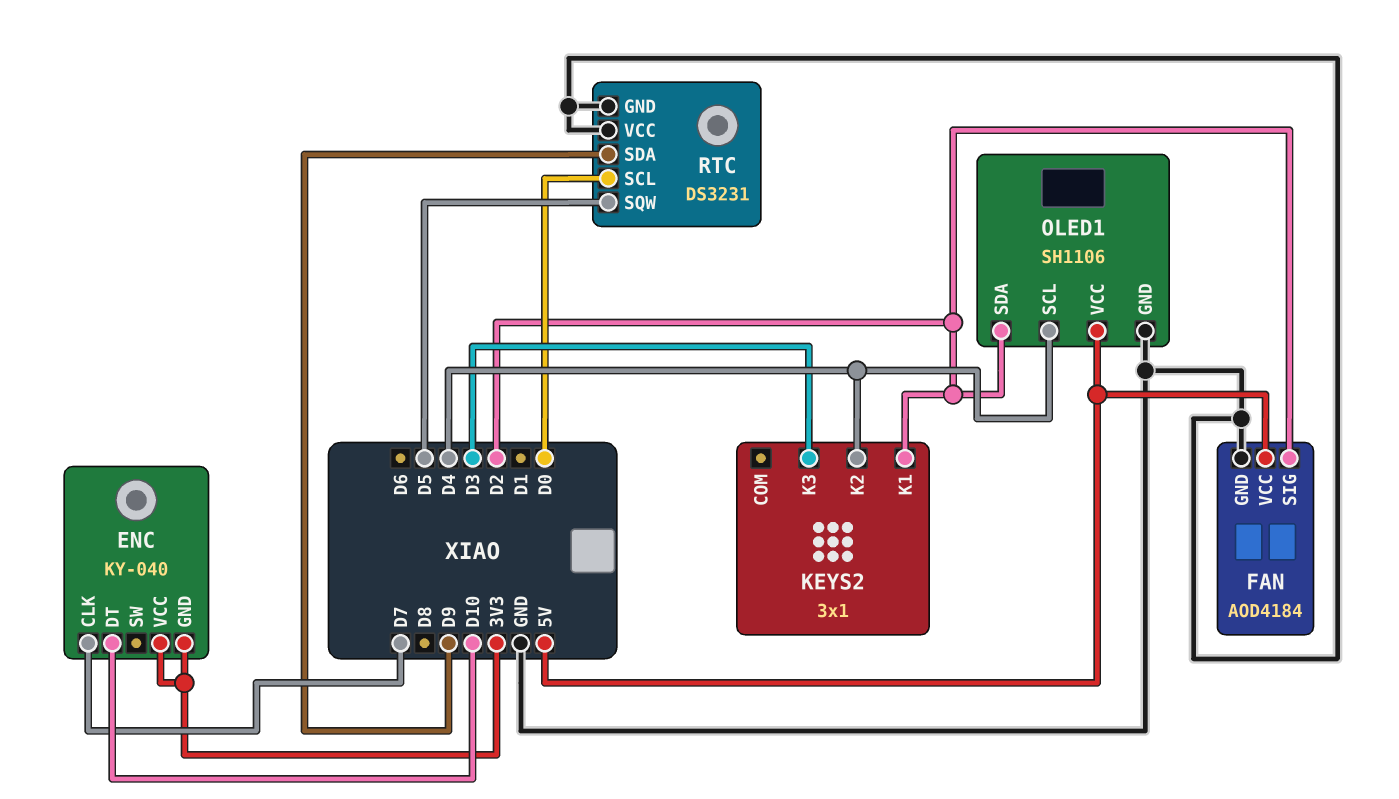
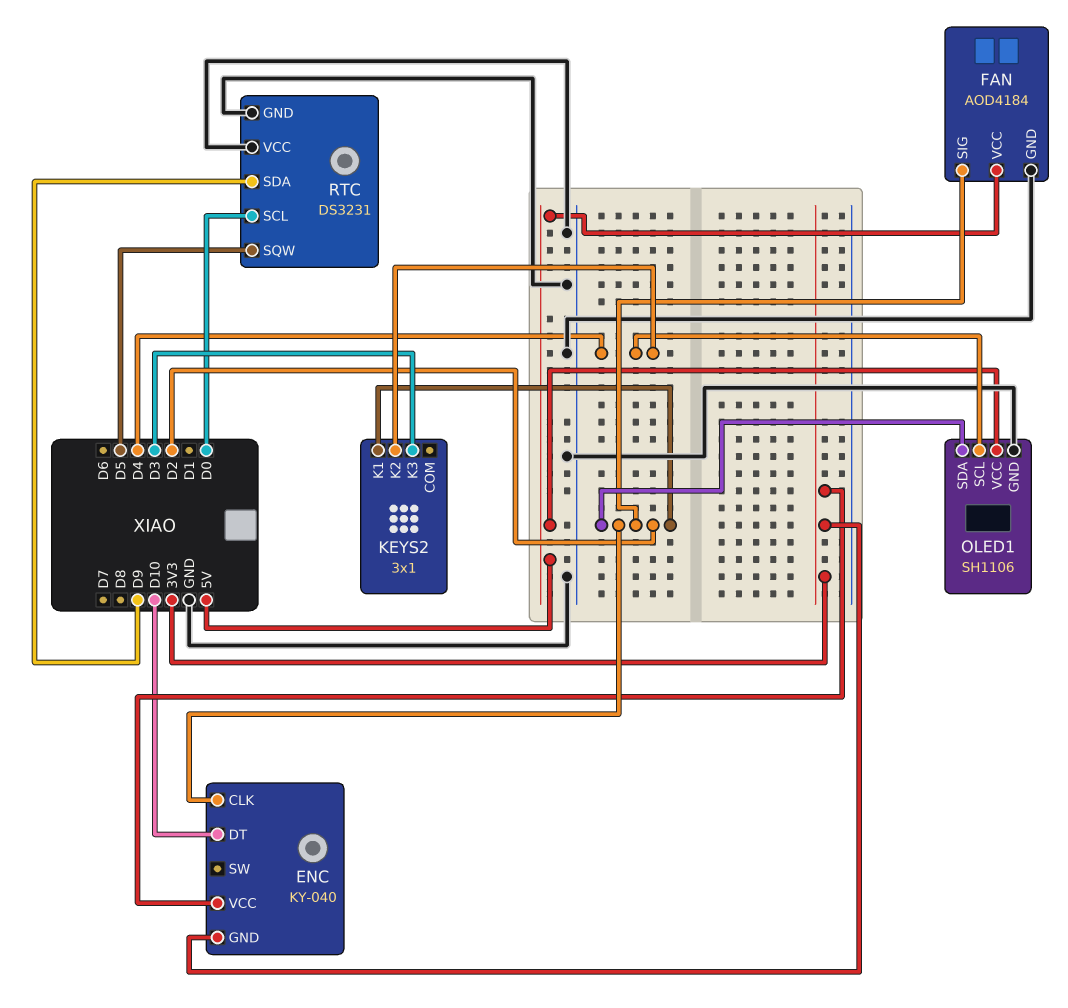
ENC pin CLK: D7 -> D2

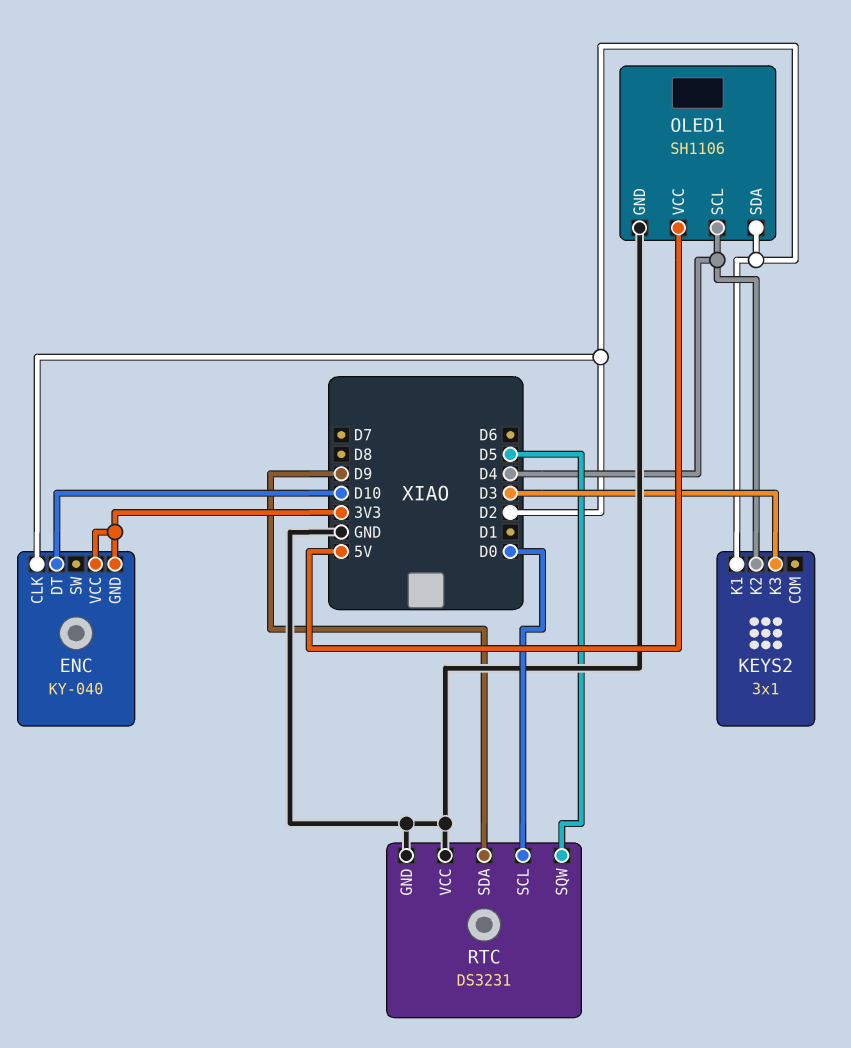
FAN: AOD4184 -> none
FAN pin GND: GND -> none
FAN pin SIG: D2 -> none
FAN pin VCC: 5V -> none

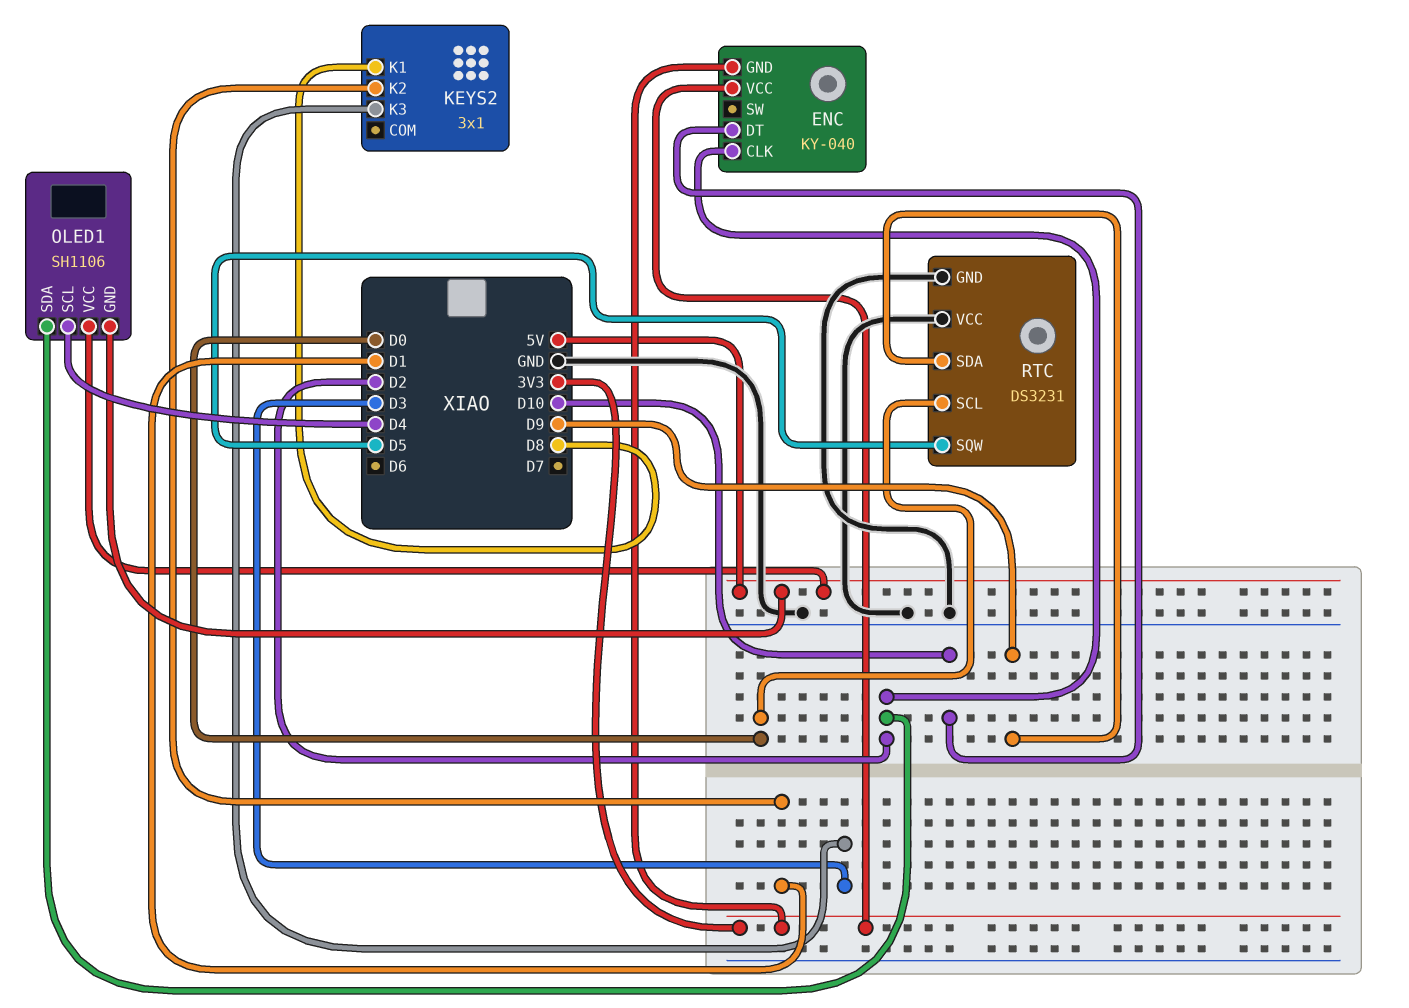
KEYS2 pin K1: D2 -> D8
KEYS2 pin K2: D4 -> D1
OLED1 pin GND: GND -> 5V

